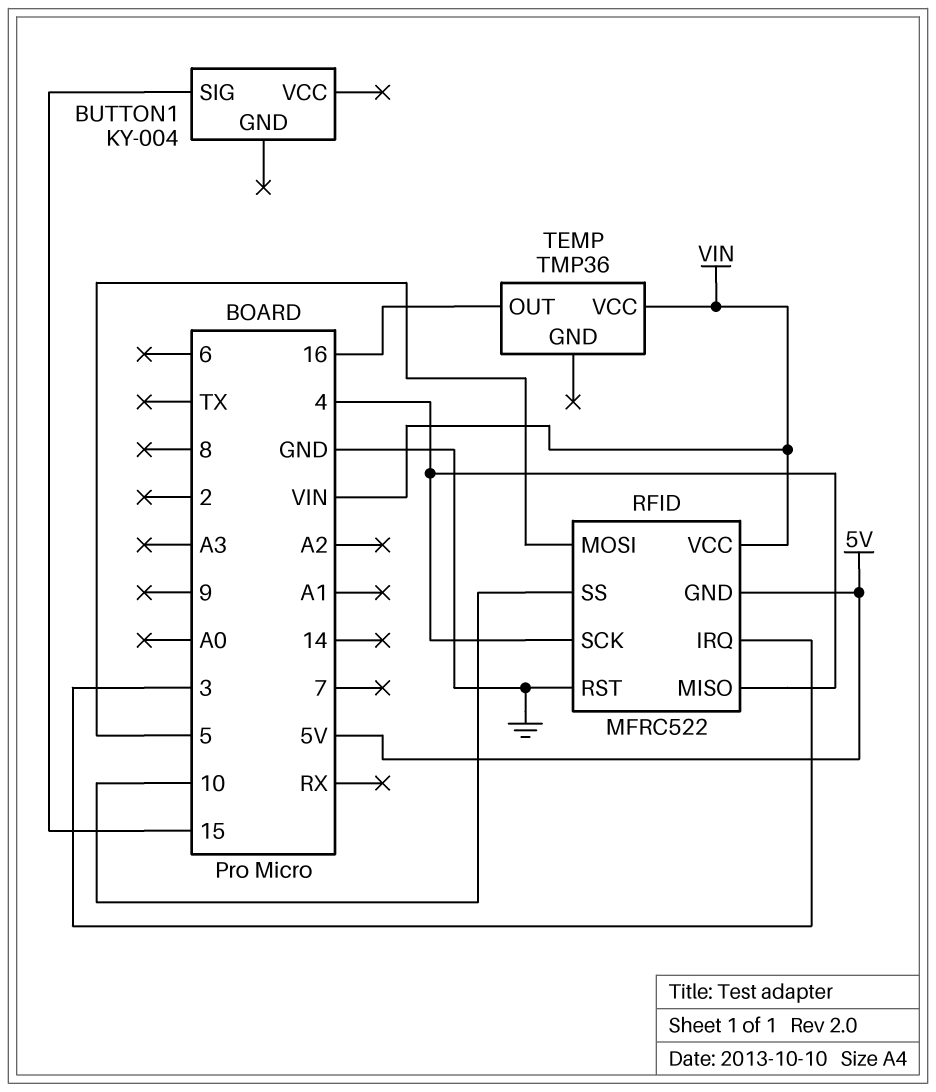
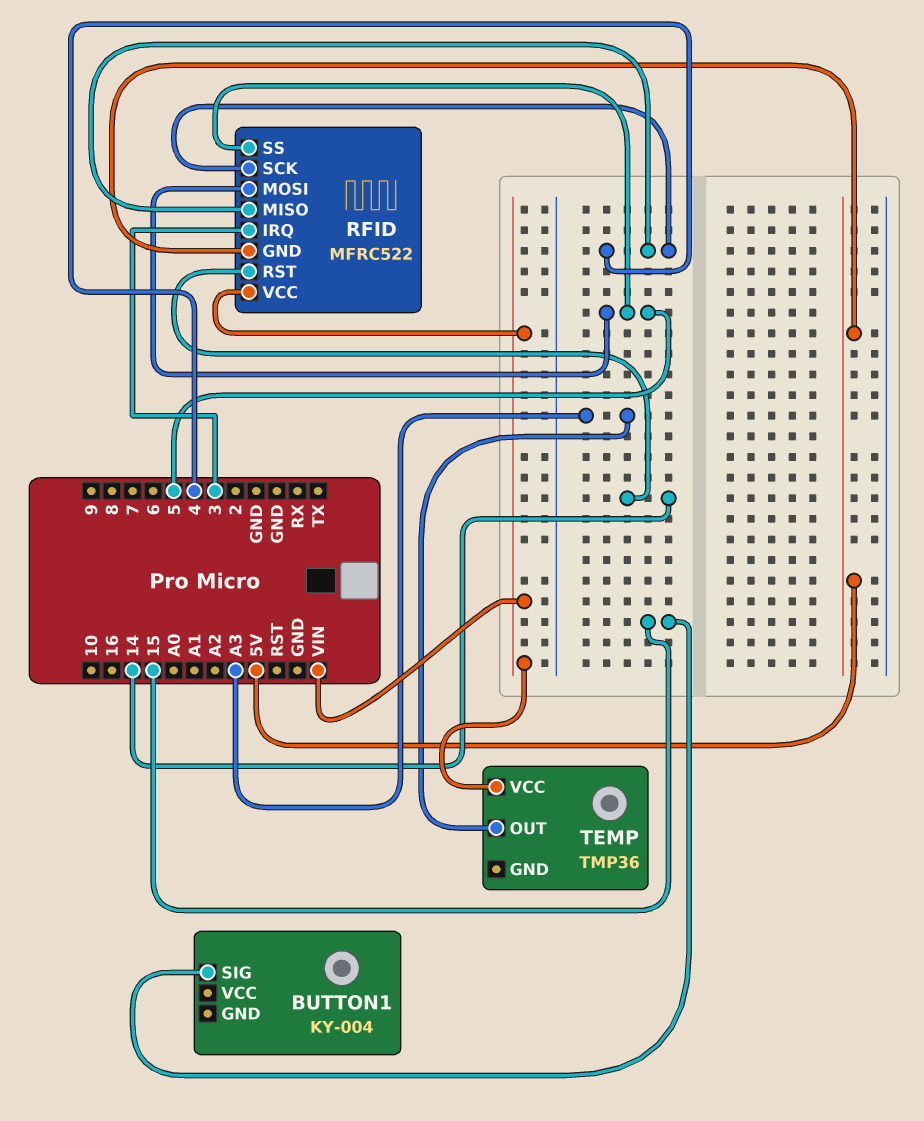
RFID pin RST: GND -> 14
RFID pin SS: 10 -> 5
TEMP pin OUT: 16 -> A3

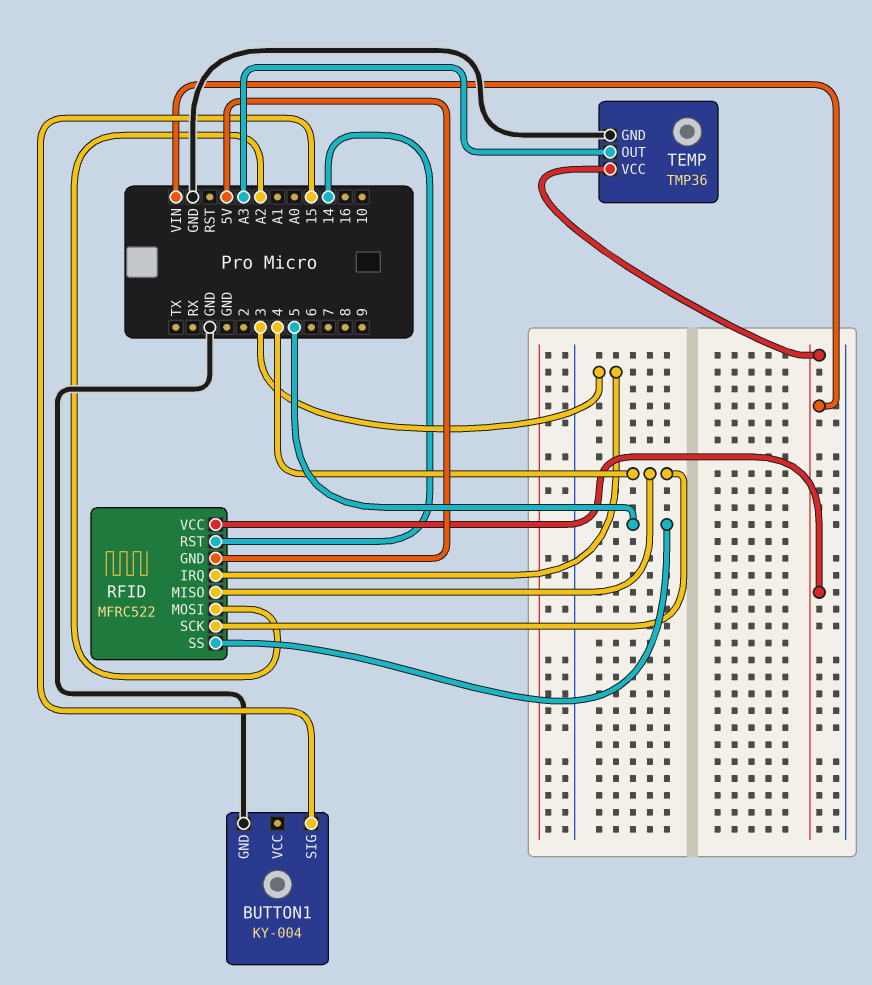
BUTTON1 pin GND: none -> GND
RFID pin MOSI: 5 -> A2
TEMP pin GND: none -> GND

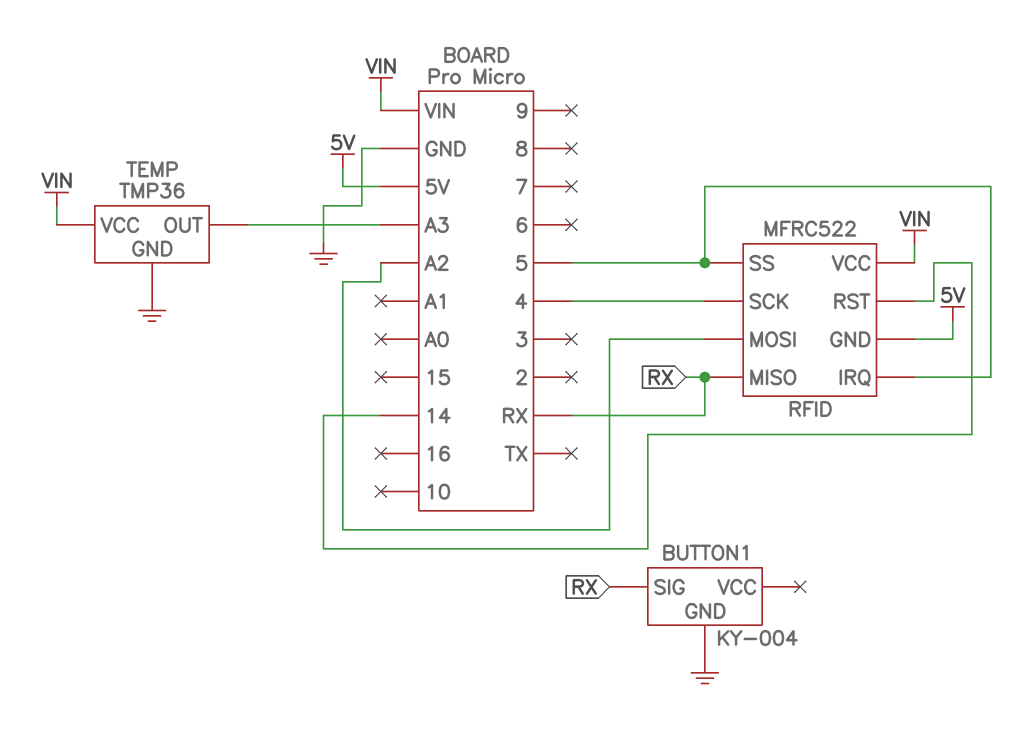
BUTTON1 pin SIG: 15 -> RX
RFID pin IRQ: 3 -> 5
RFID pin MISO: 4 -> RX

